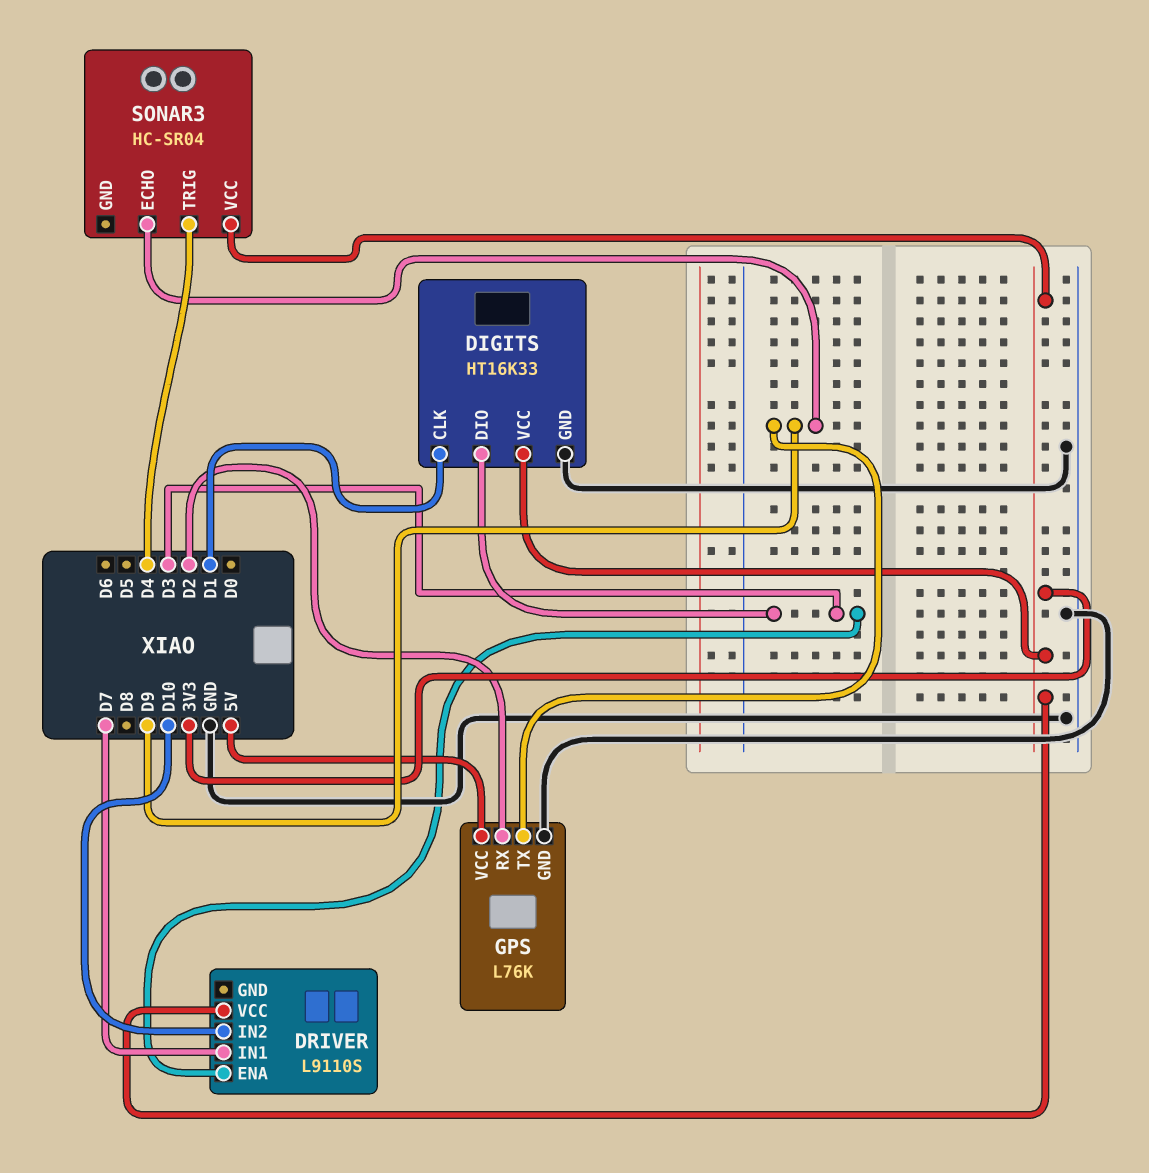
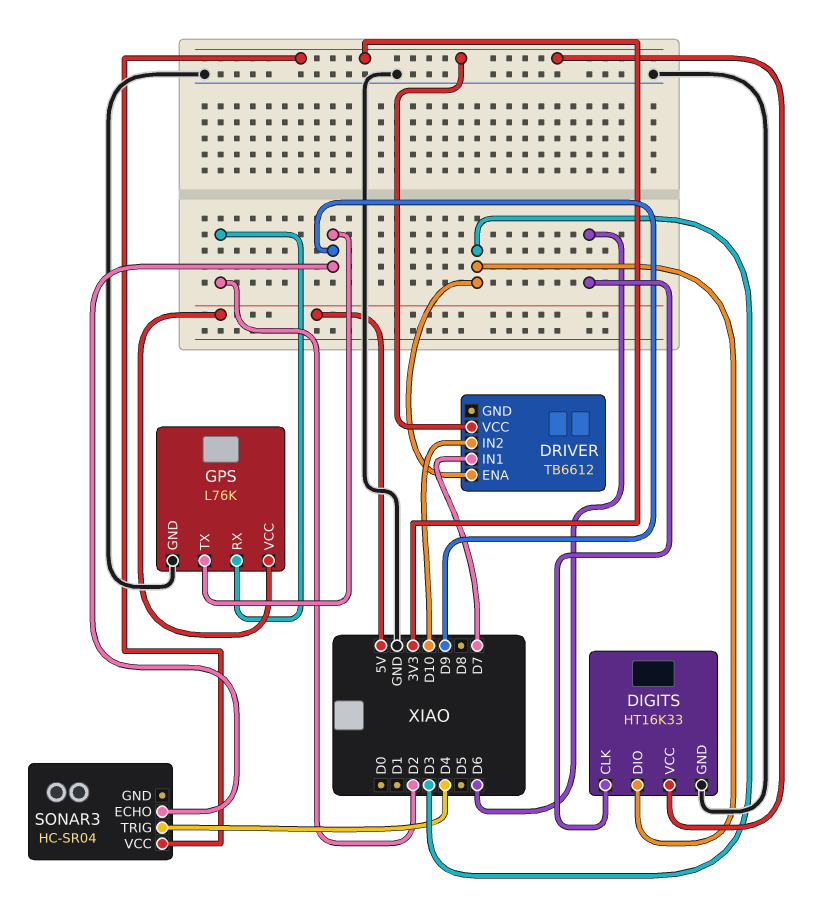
DIGITS pin CLK: D1 -> D6
DRIVER: L9110S -> TB6612

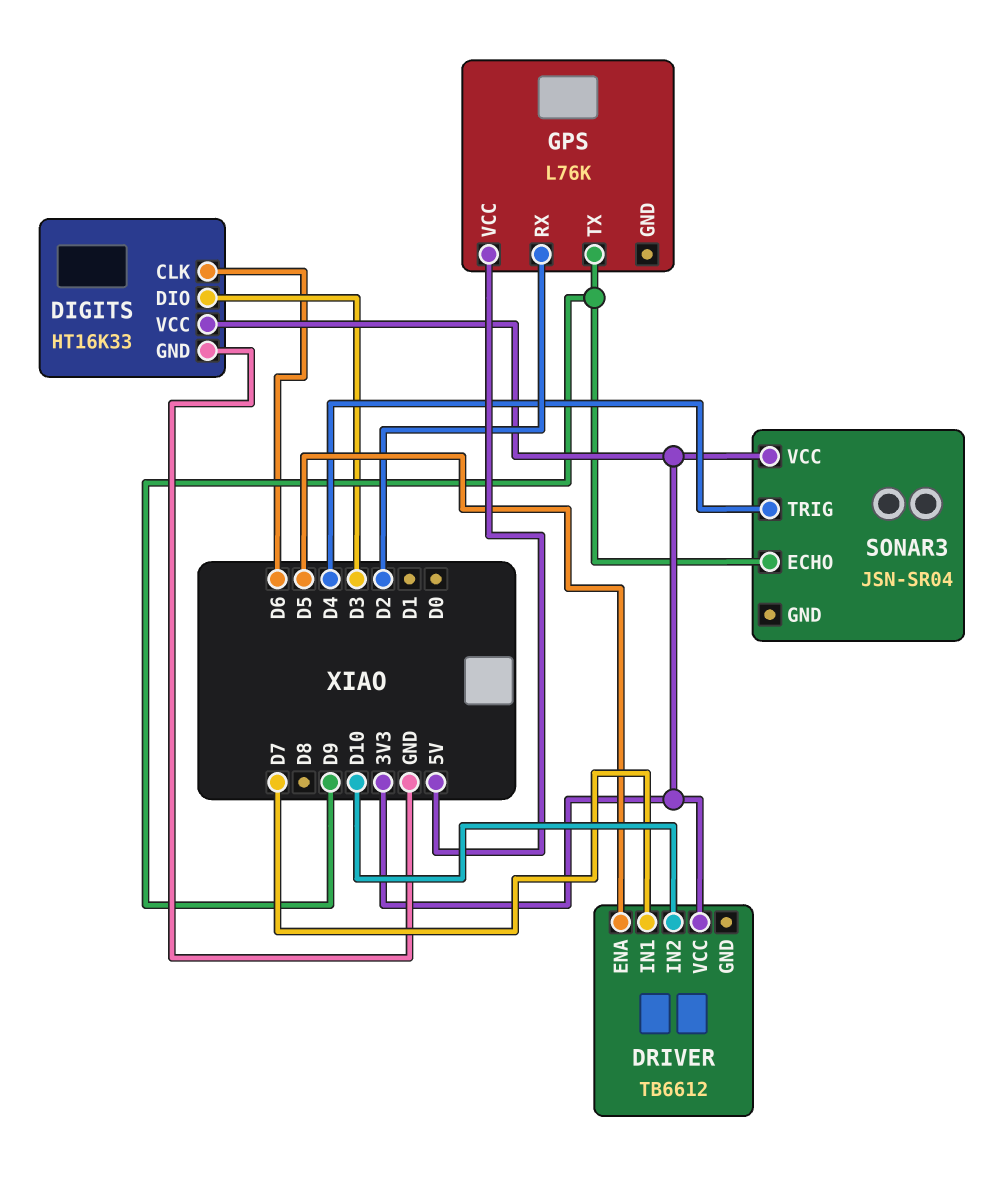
DRIVER pin ENA: D3 -> D5
GPS pin GND: GND -> none
SONAR3: HC-SR04 -> JSN-SR04

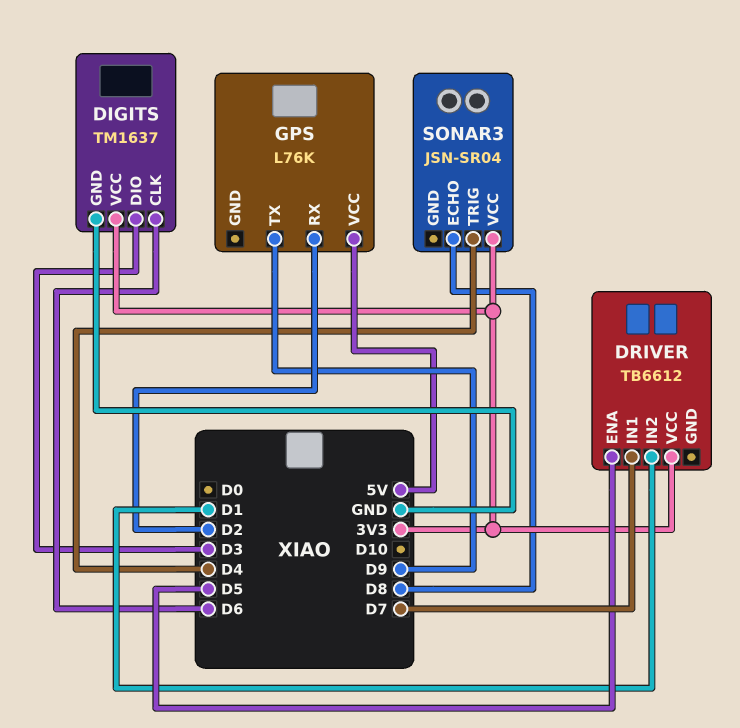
DIGITS: HT16K33 -> TM1637
DRIVER pin IN2: D10 -> D1
SONAR3 pin ECHO: D9 -> D8

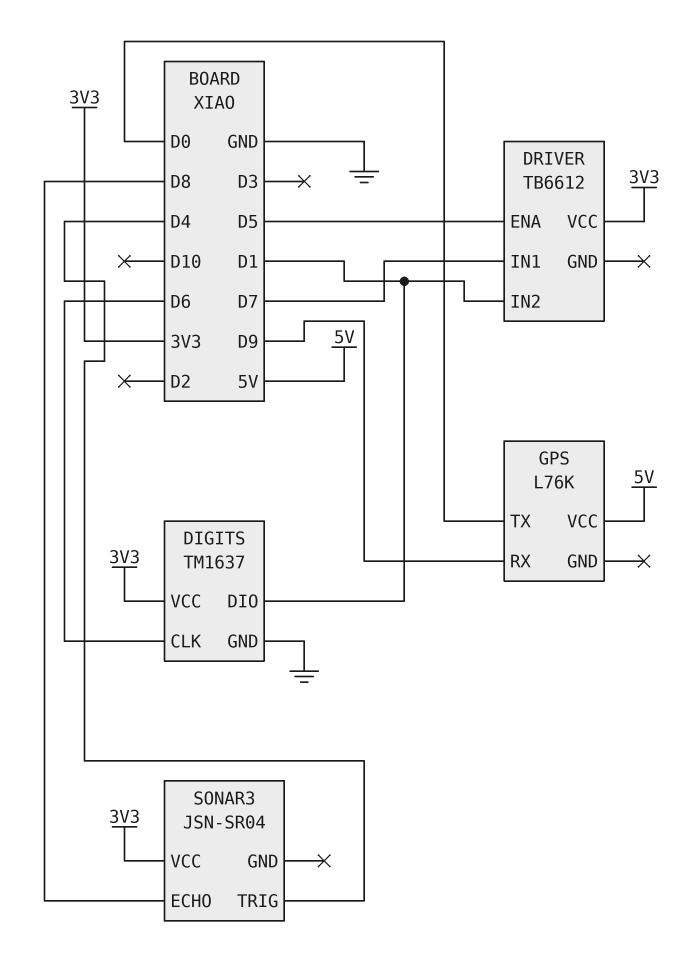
DIGITS pin DIO: D3 -> D1
GPS pin RX: D2 -> D9
GPS pin TX: D9 -> D0

